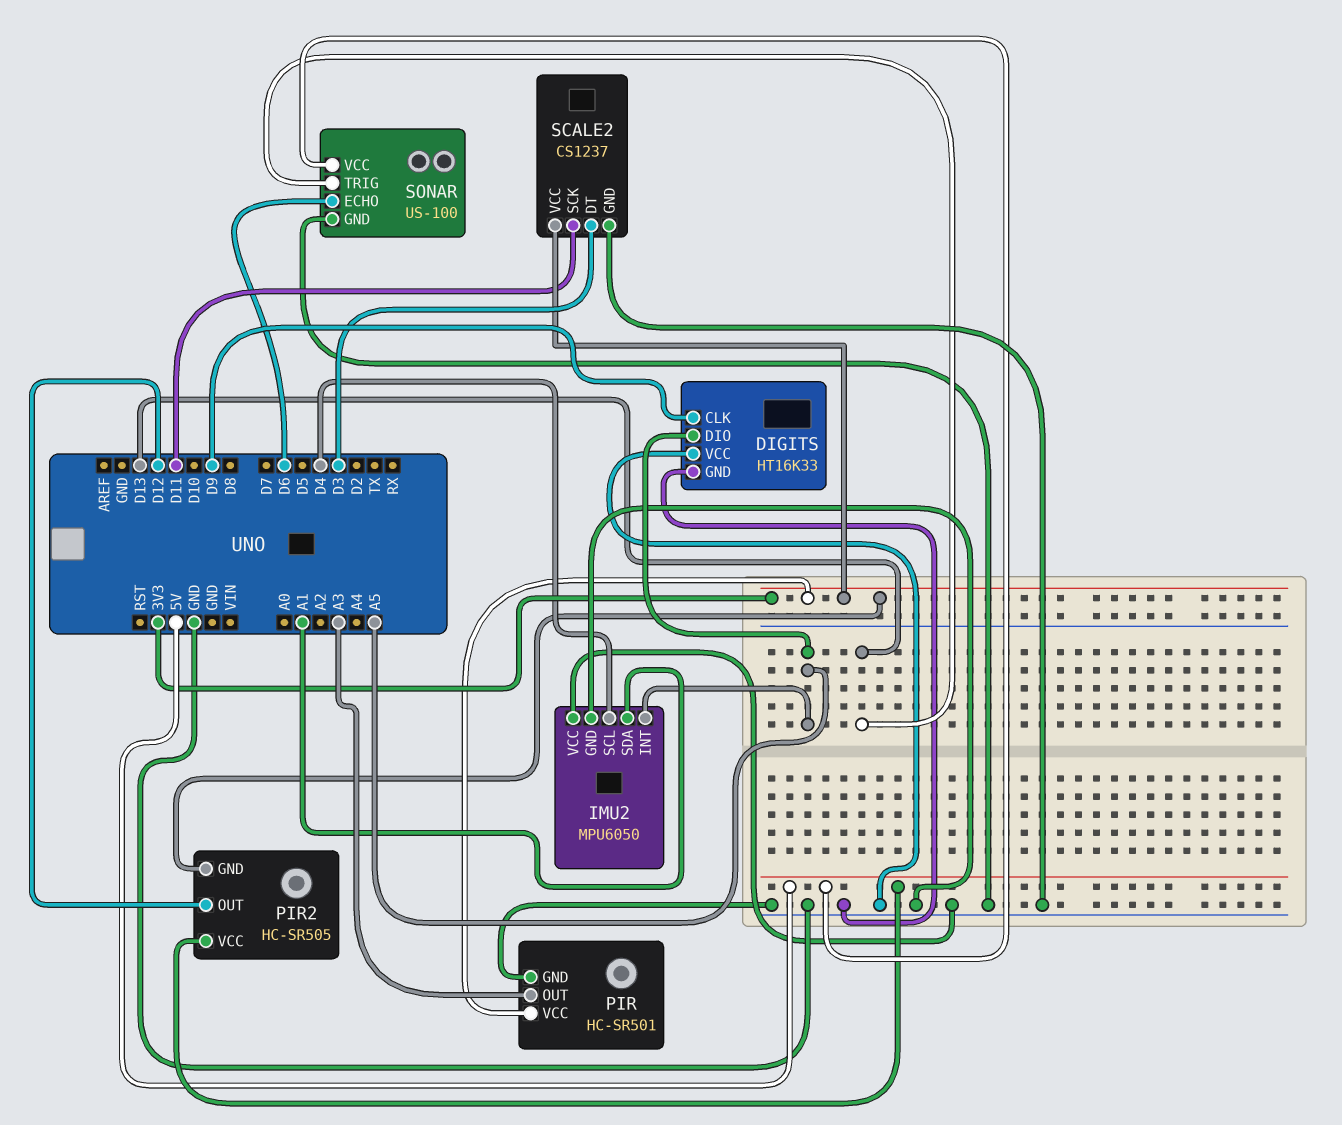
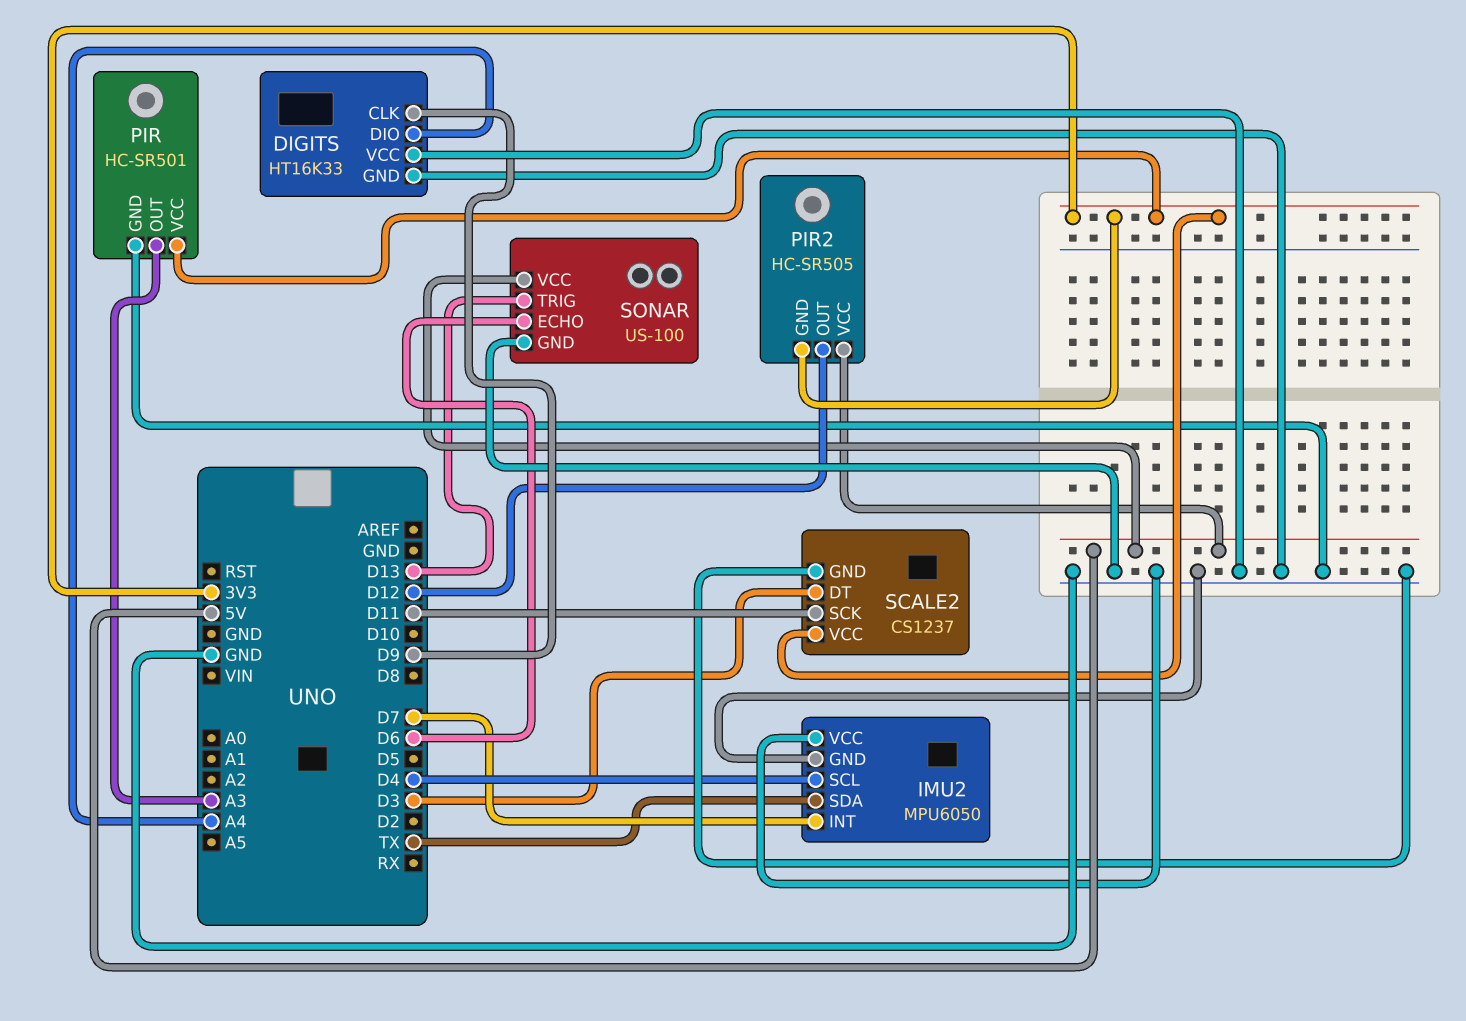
DIGITS pin DIO: A5 -> A4
IMU2 pin INT: A5 -> D7
IMU2 pin SDA: A1 -> TX

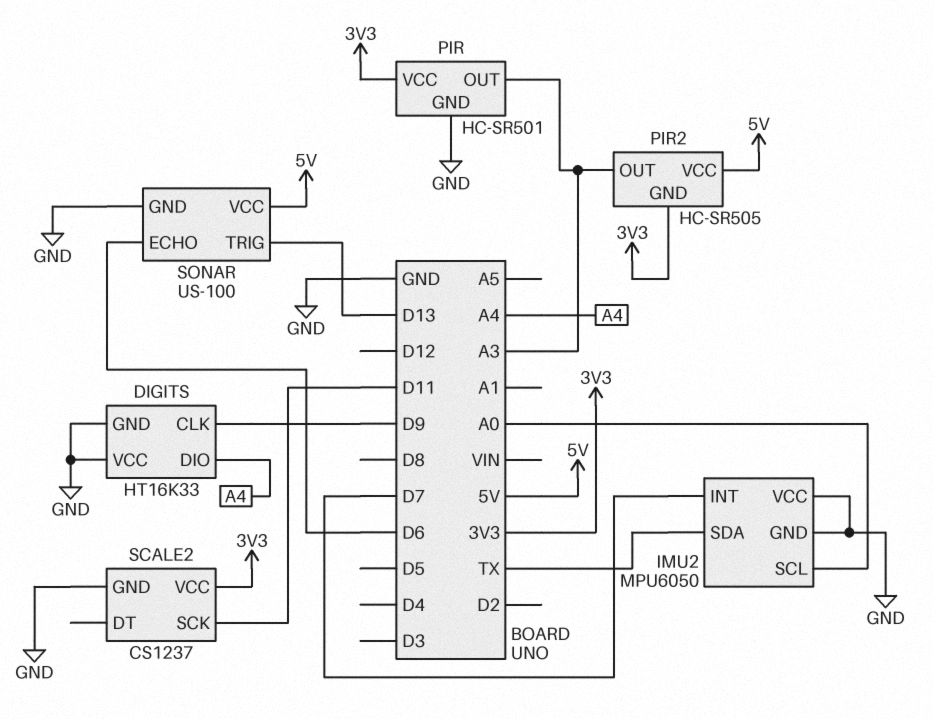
IMU2 pin SCL: D4 -> A0
PIR2 pin OUT: D12 -> A3
SCALE2 pin DT: D3 -> none

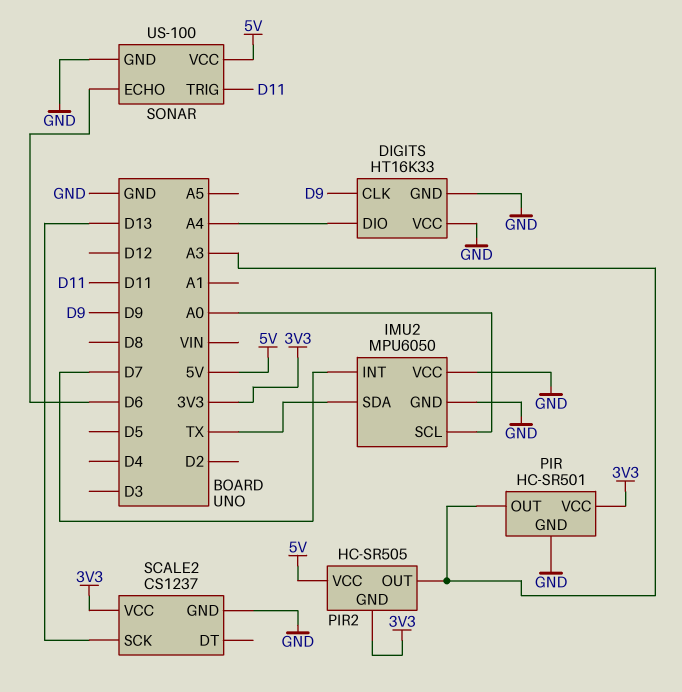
SCALE2 pin SCK: D11 -> D13
SONAR pin TRIG: D13 -> D11

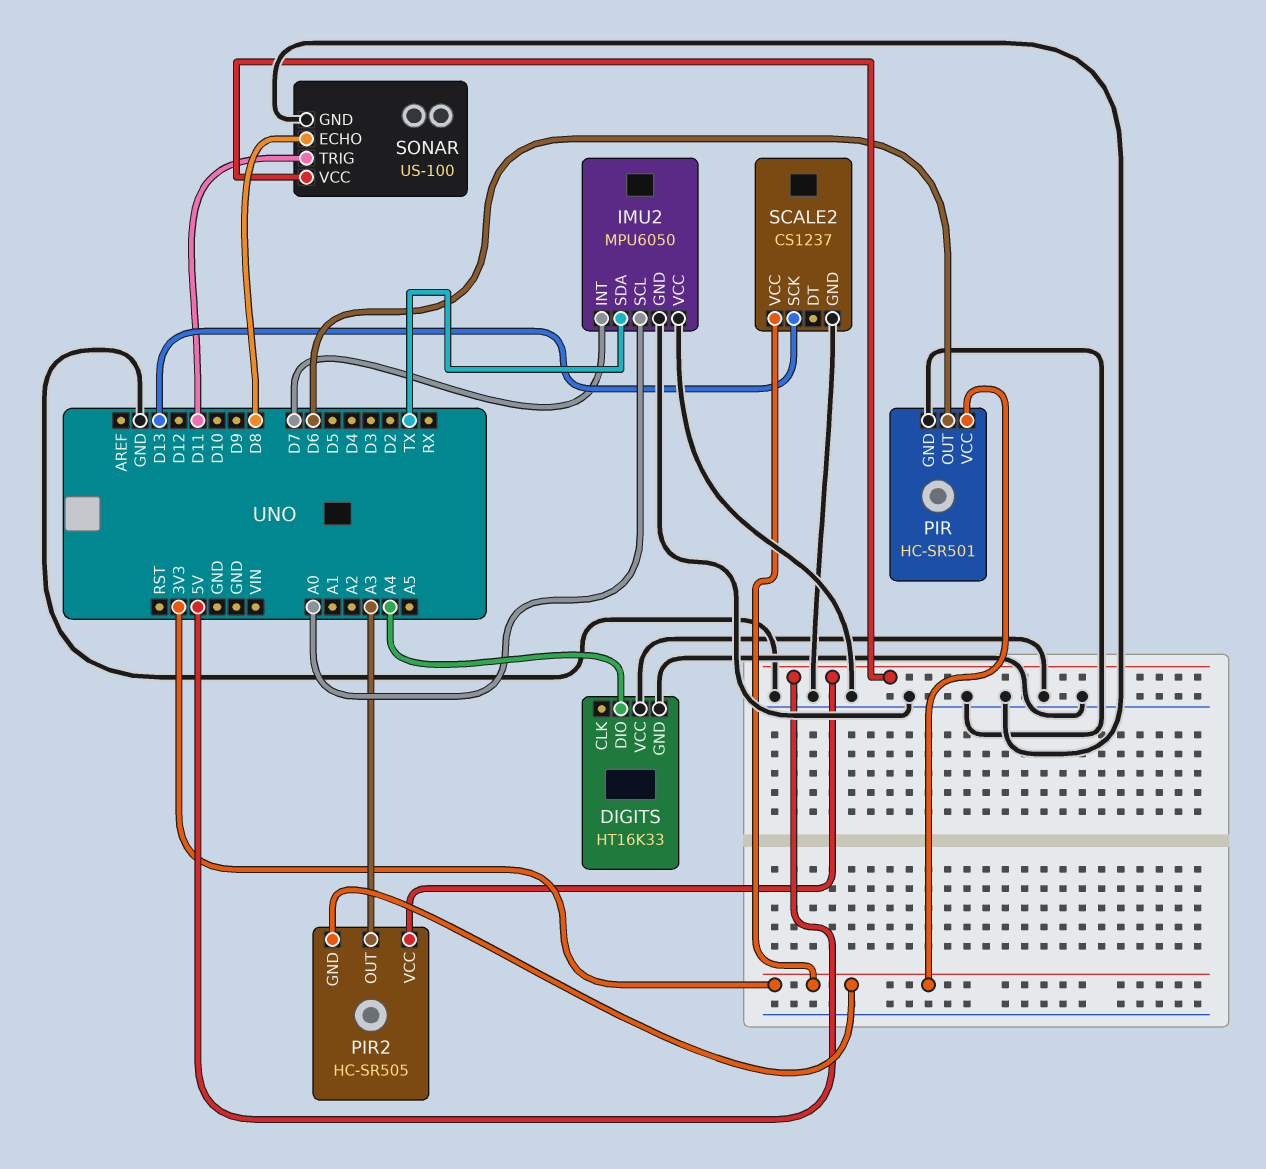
DIGITS pin CLK: D9 -> none
PIR pin OUT: A3 -> D6
SONAR pin ECHO: D6 -> D8

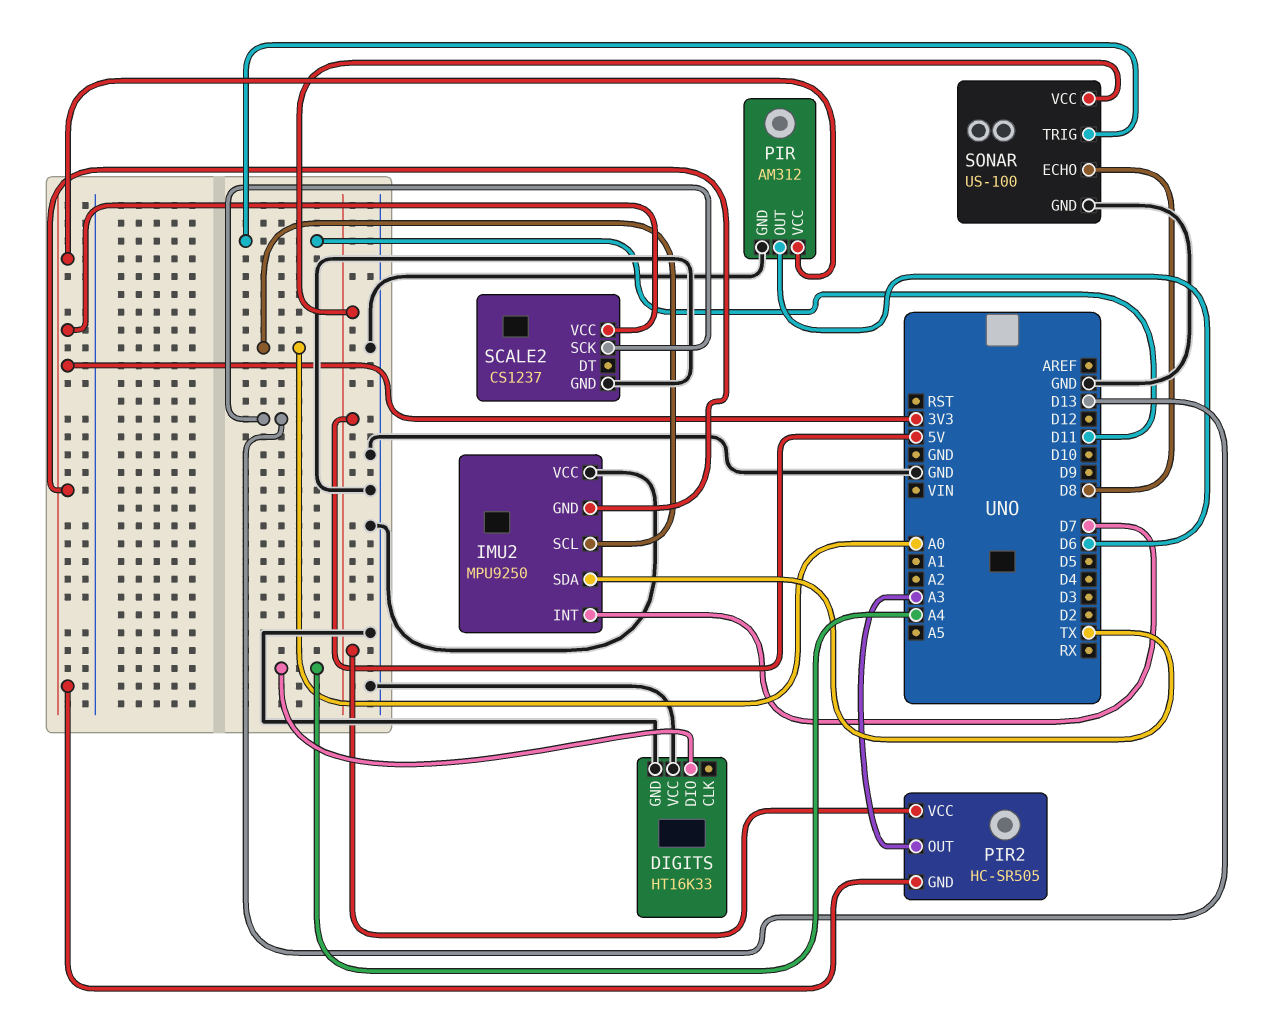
IMU2: MPU6050 -> MPU9250
IMU2 pin GND: GND -> 3V3
PIR: HC-SR501 -> AM312

